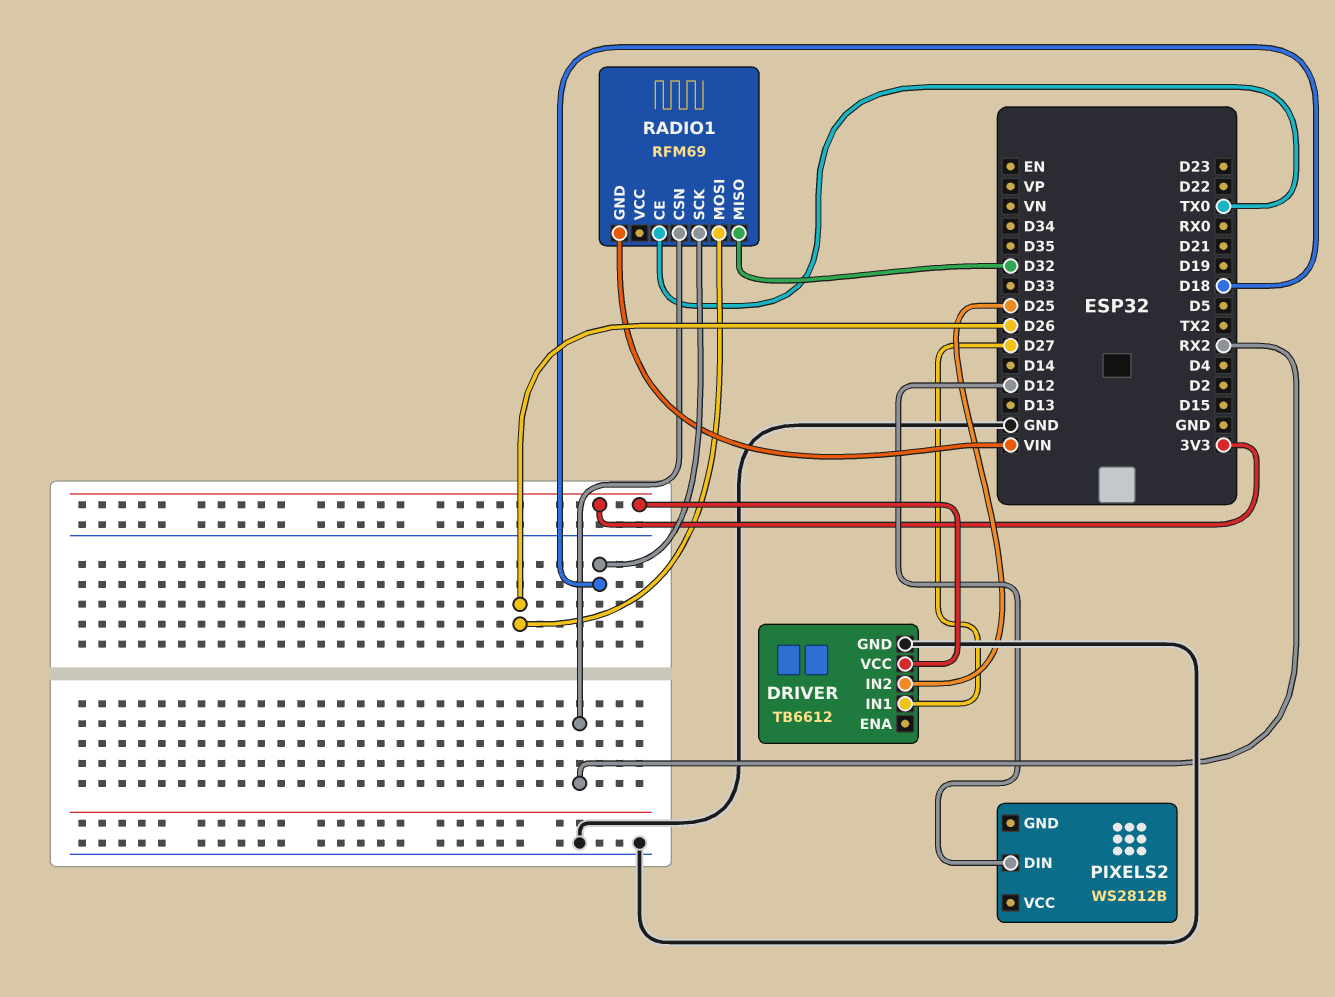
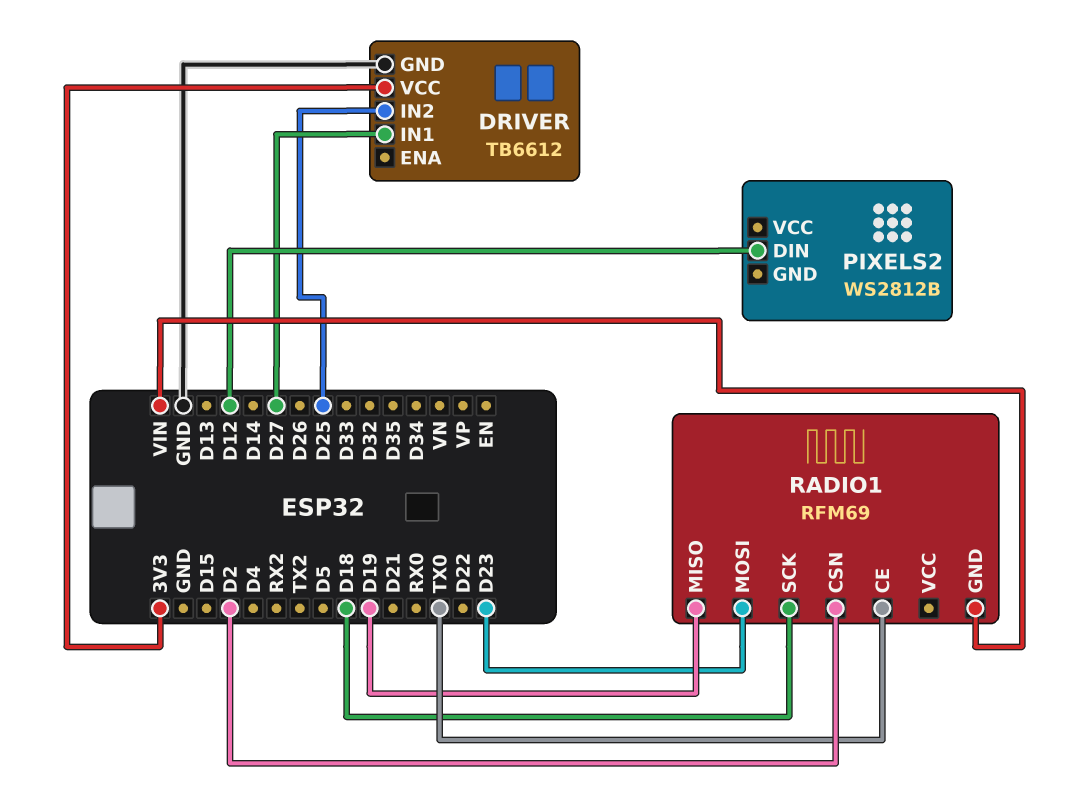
RADIO1 pin CSN: RX2 -> D2
RADIO1 pin MISO: D32 -> D19
RADIO1 pin MOSI: D26 -> D23

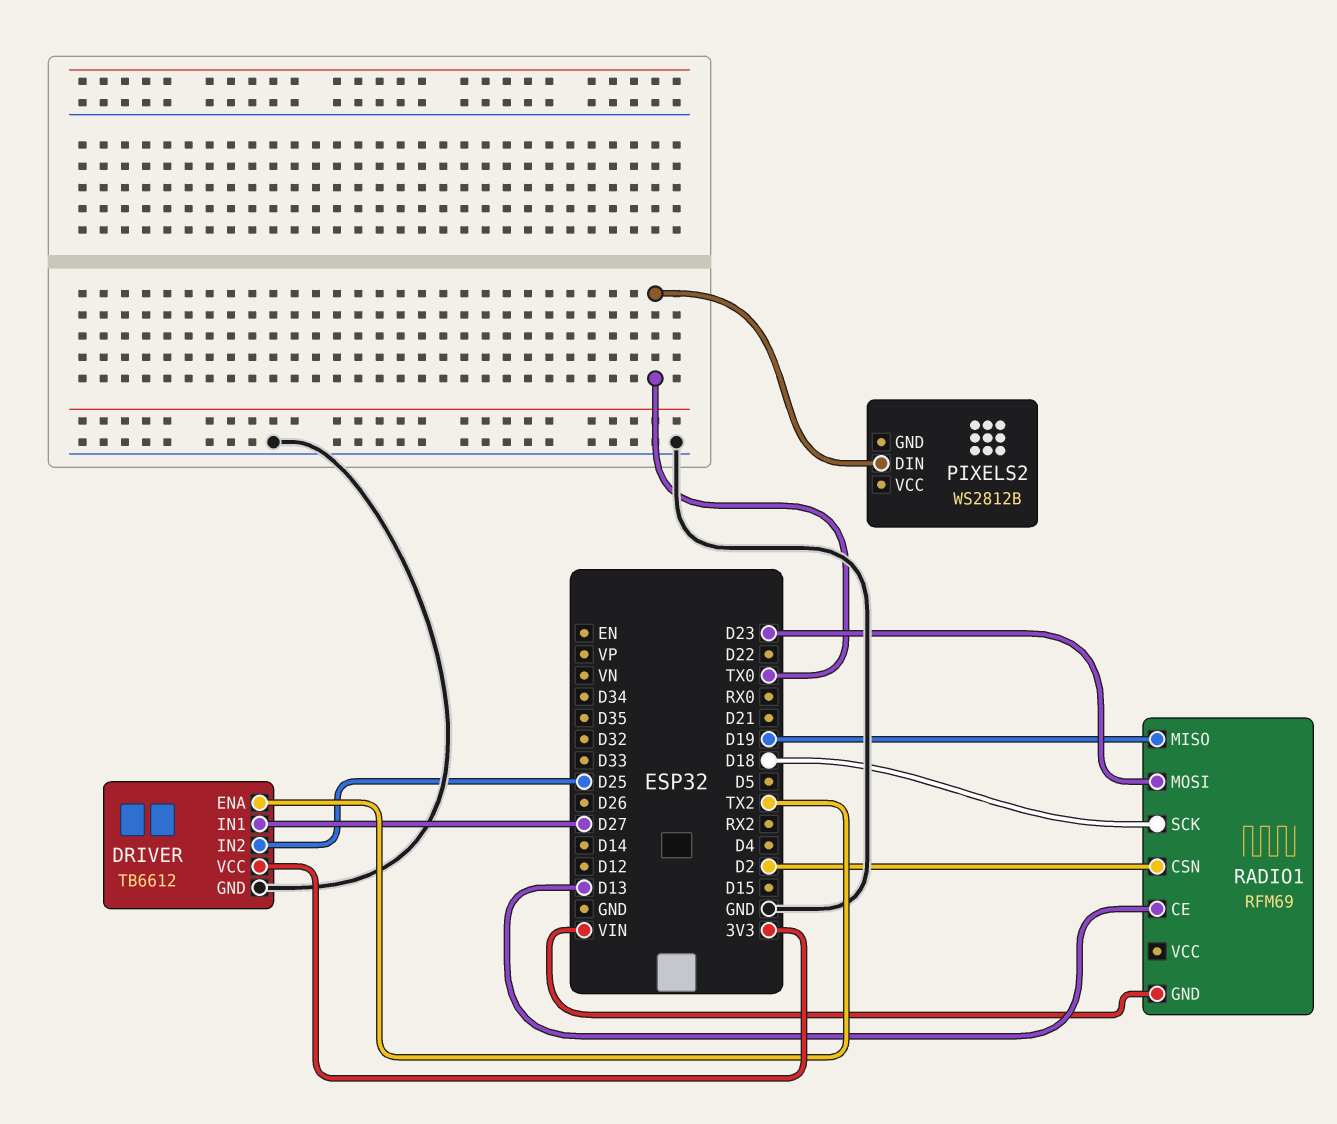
DRIVER pin ENA: none -> TX2
PIXELS2 pin DIN: D12 -> TX0
RADIO1 pin CE: TX0 -> D13

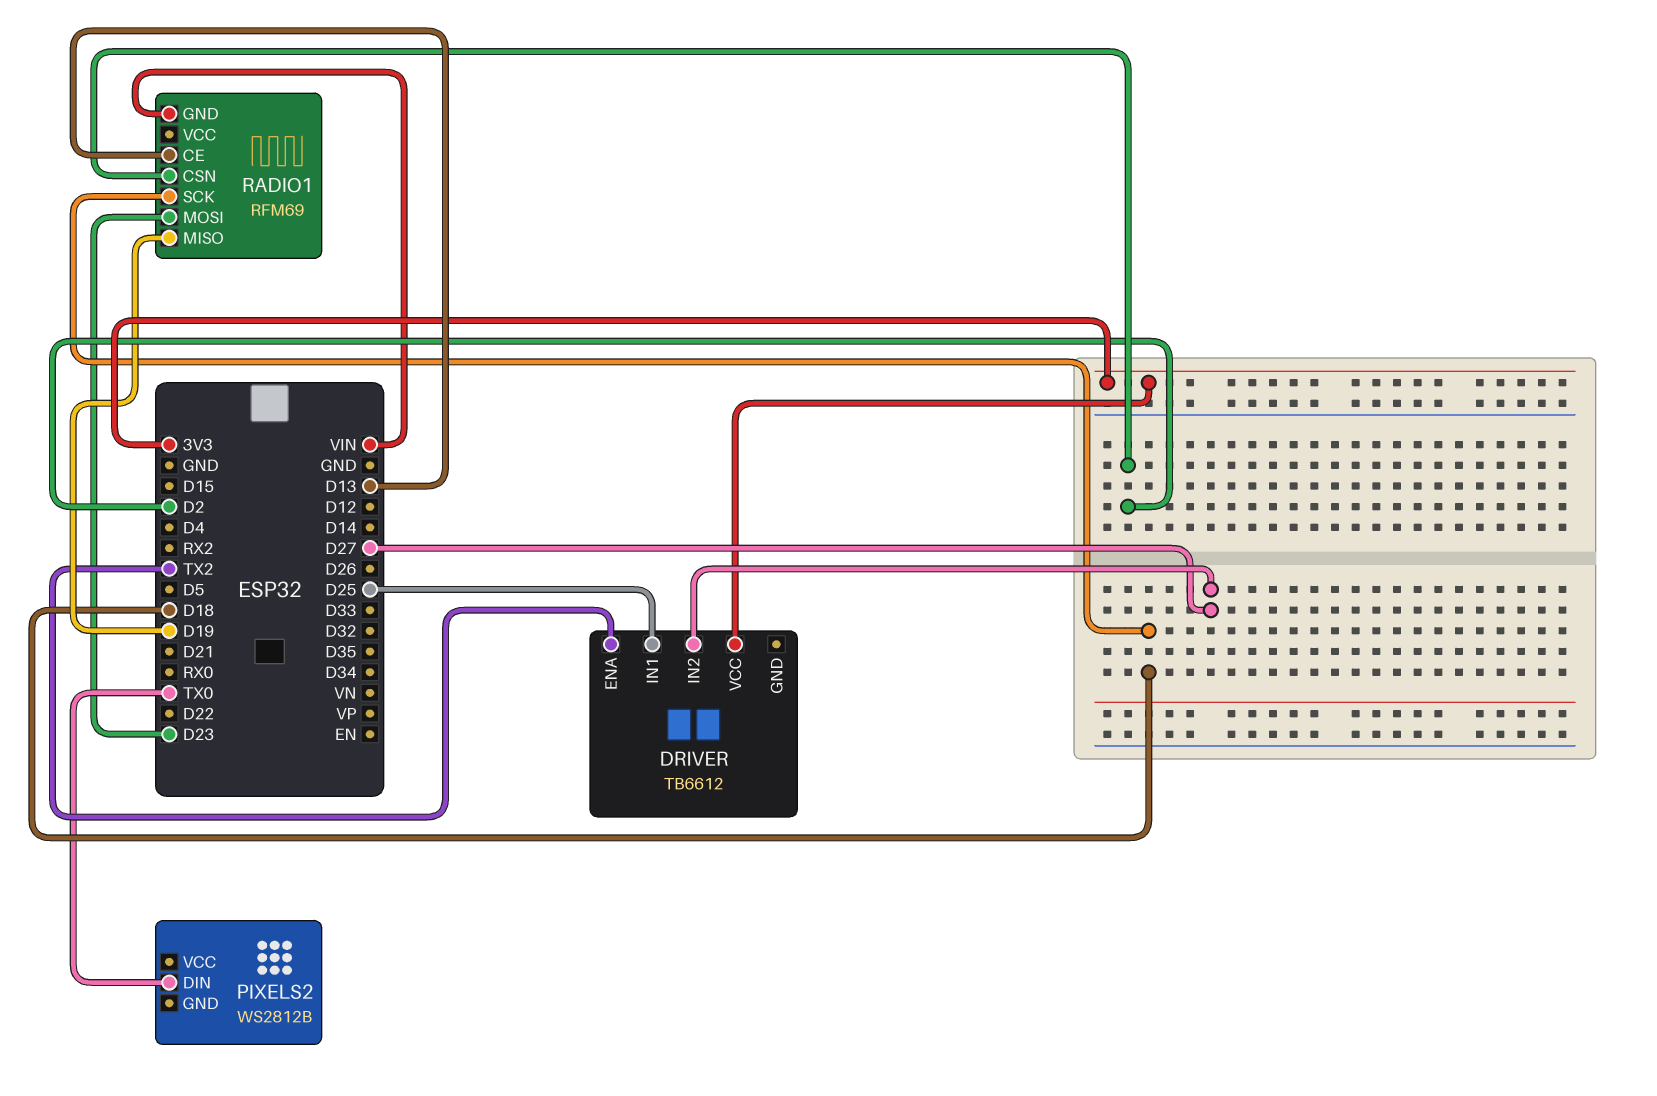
DRIVER pin GND: GND -> none
DRIVER pin IN1: D27 -> D25
DRIVER pin IN2: D25 -> D27

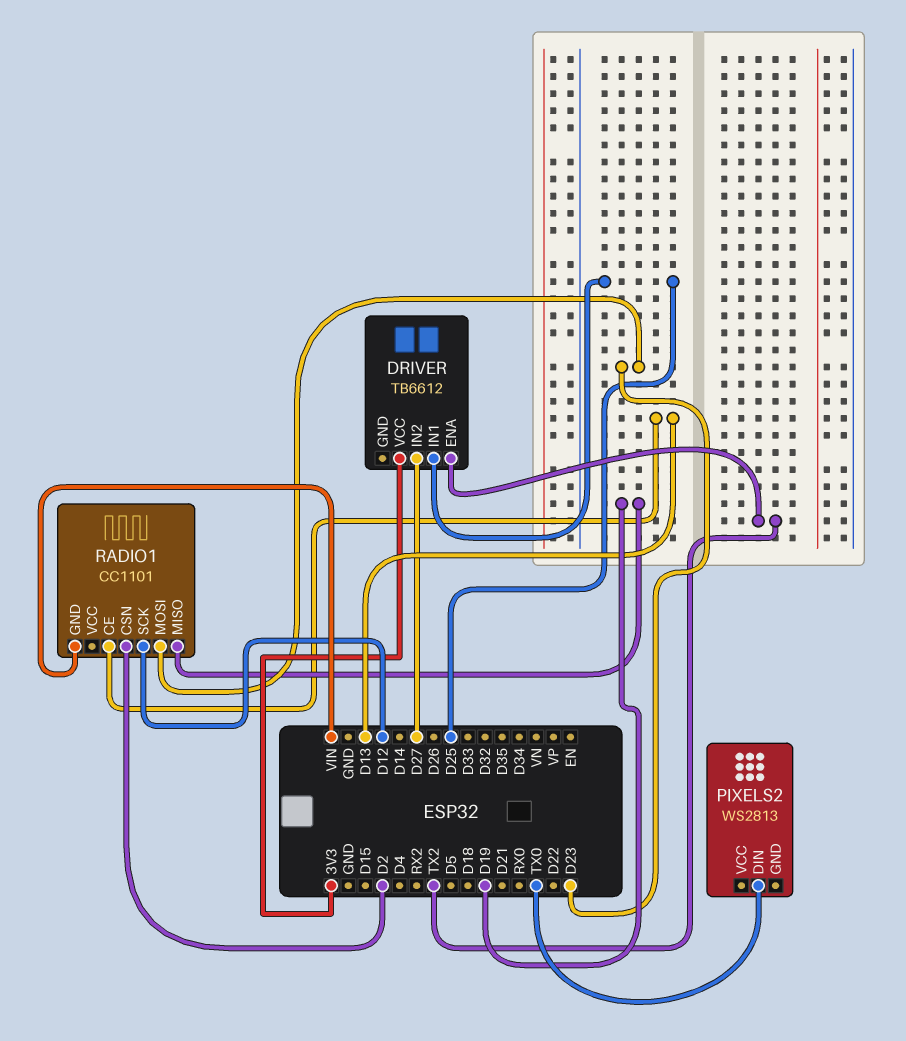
PIXELS2: WS2812B -> WS2813
RADIO1: RFM69 -> CC1101
RADIO1 pin SCK: D18 -> D12

